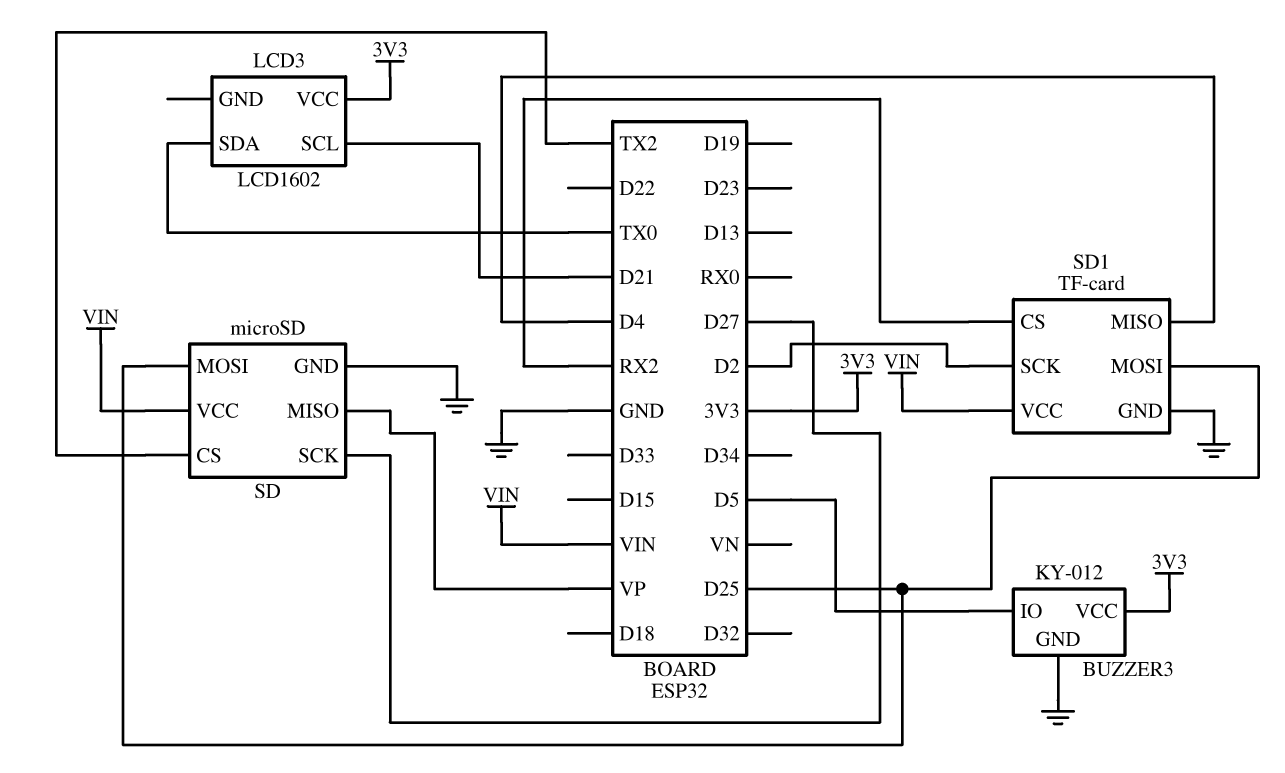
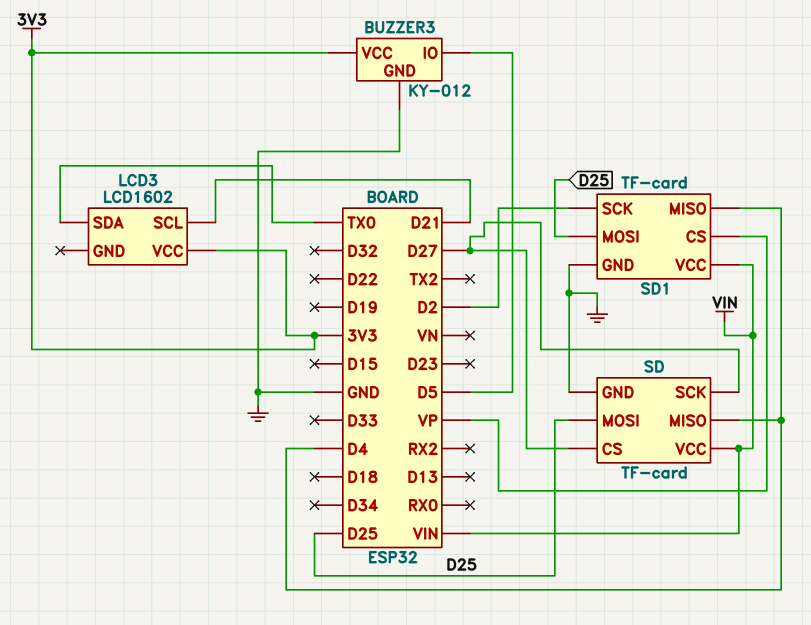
SD: microSD -> TF-card
SD pin CS: TX2 -> D27
SD pin MISO: VP -> D4
SD1 pin CS: RX2 -> VP

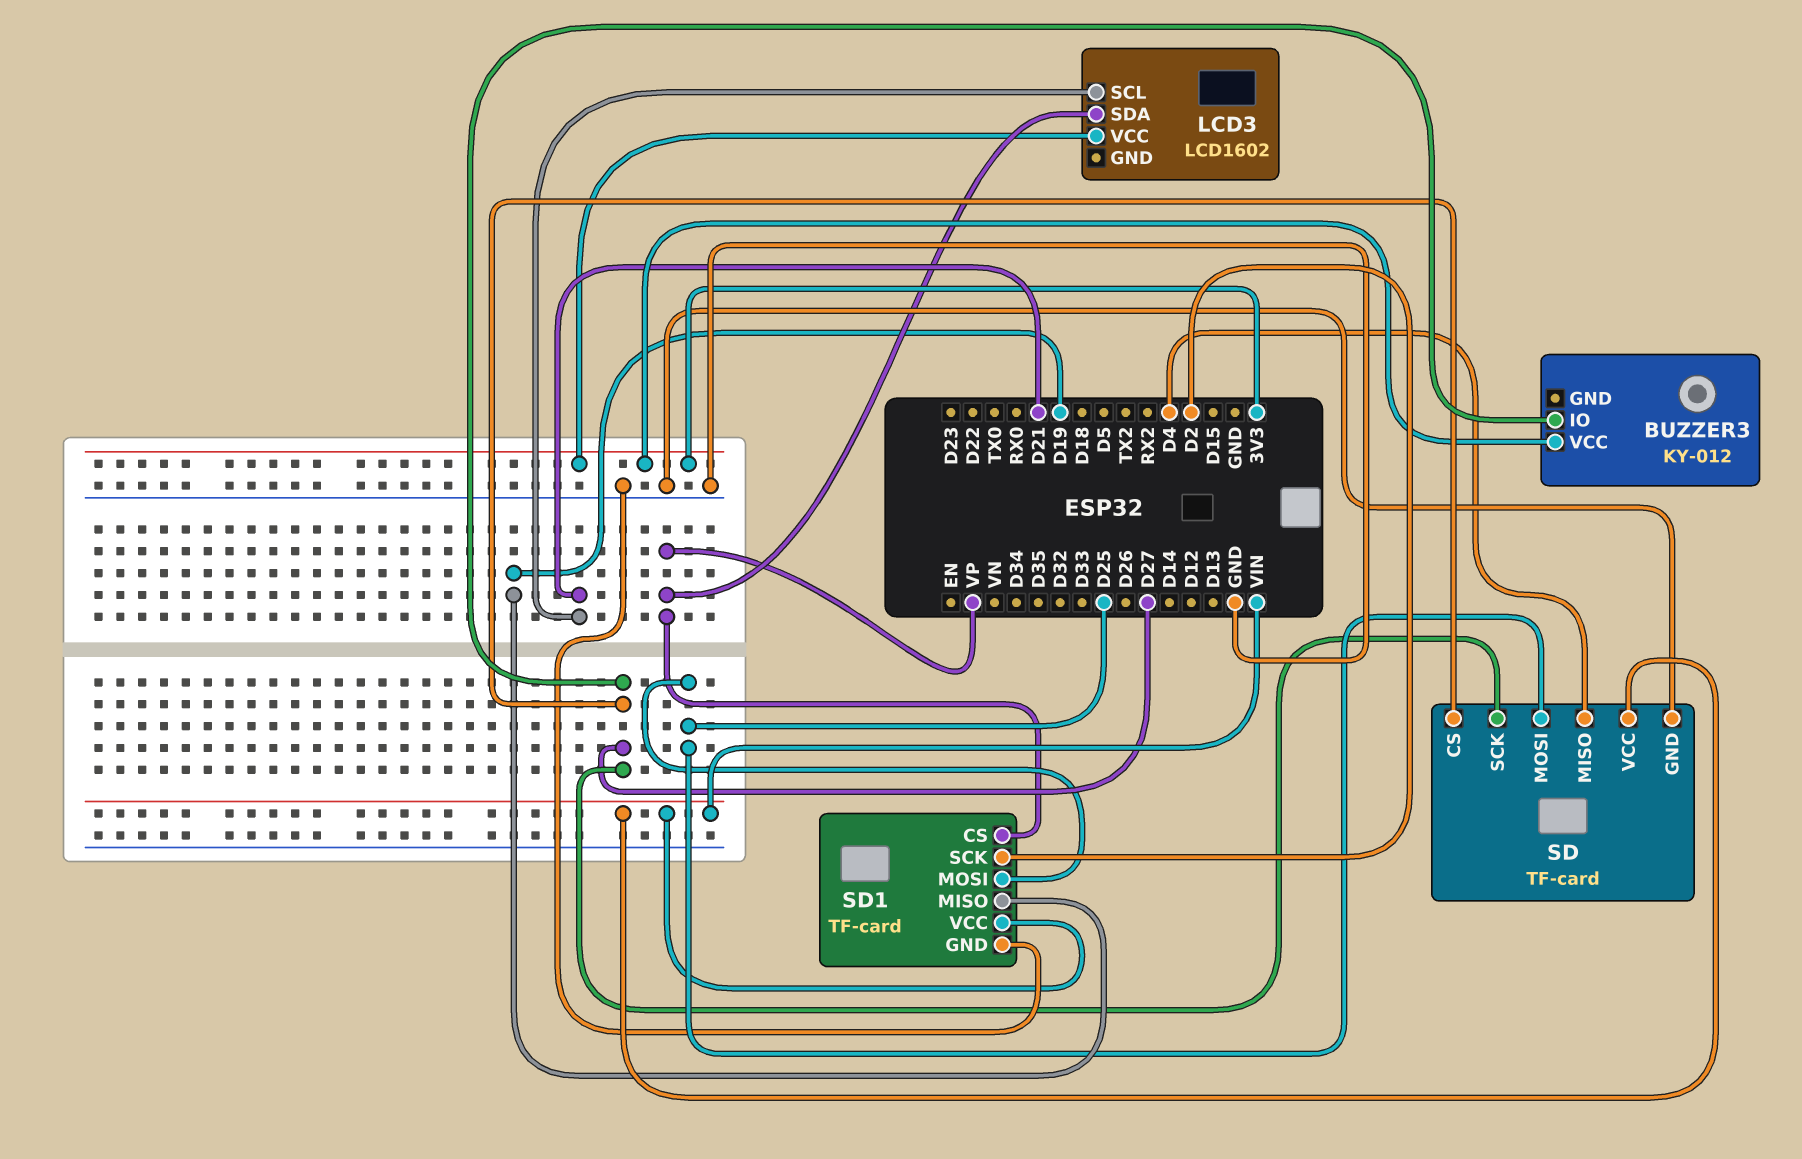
BUZZER3 pin GND: GND -> none
BUZZER3 pin IO: D5 -> D27
LCD3 pin SDA: TX0 -> VP
SD1 pin MISO: D4 -> D19

